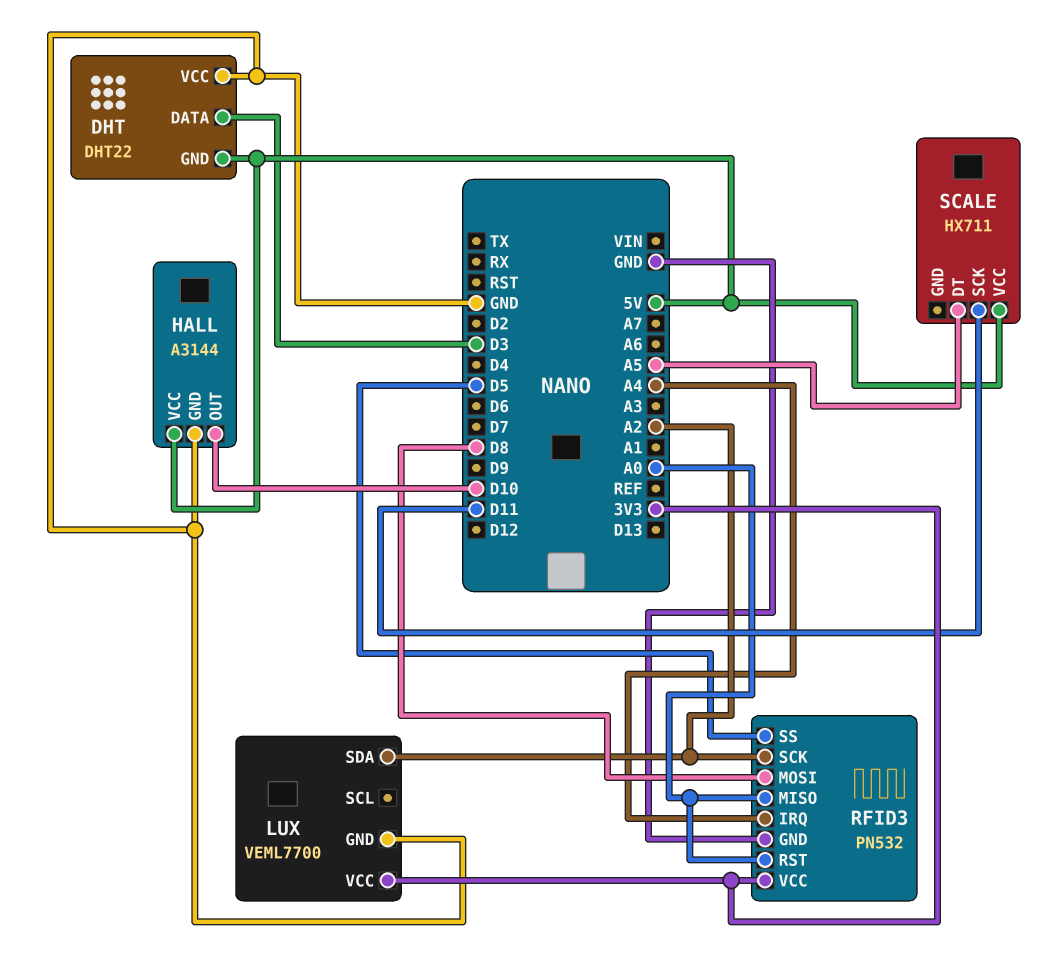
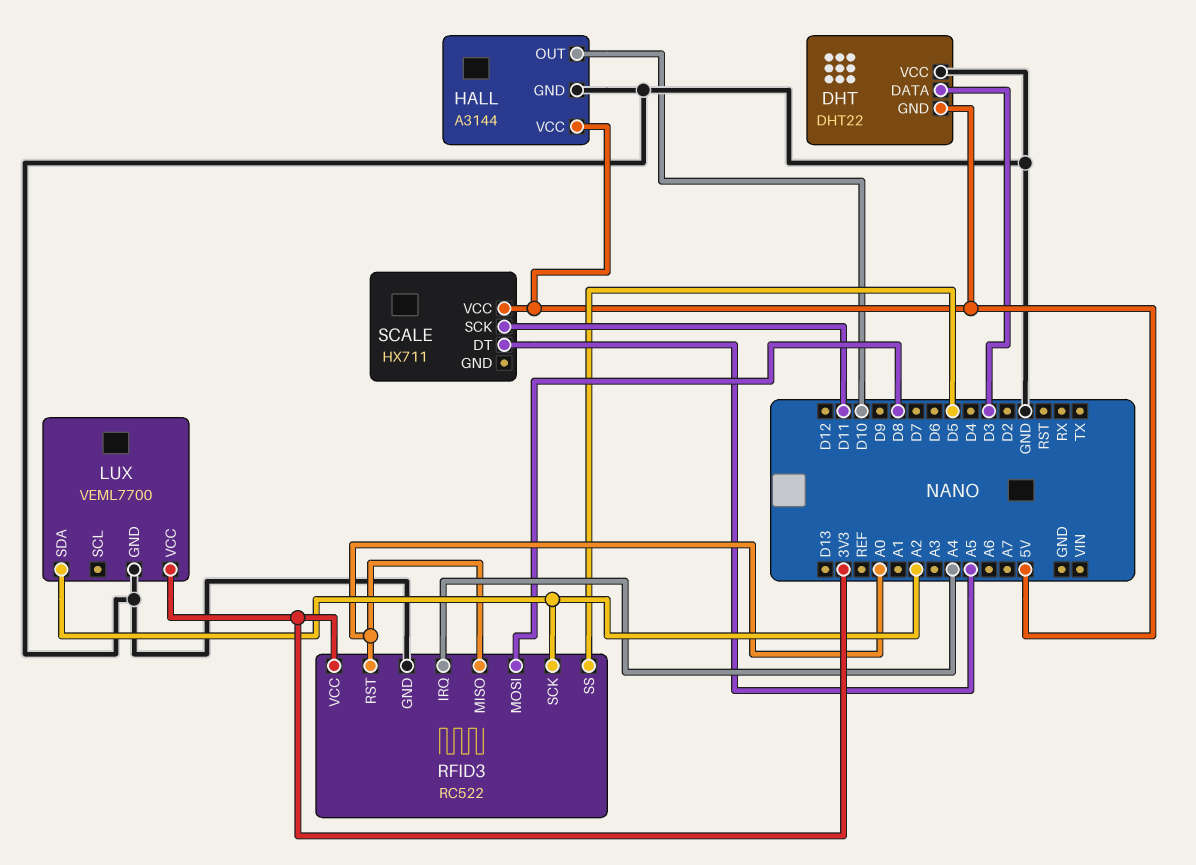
RFID3: PN532 -> RC522

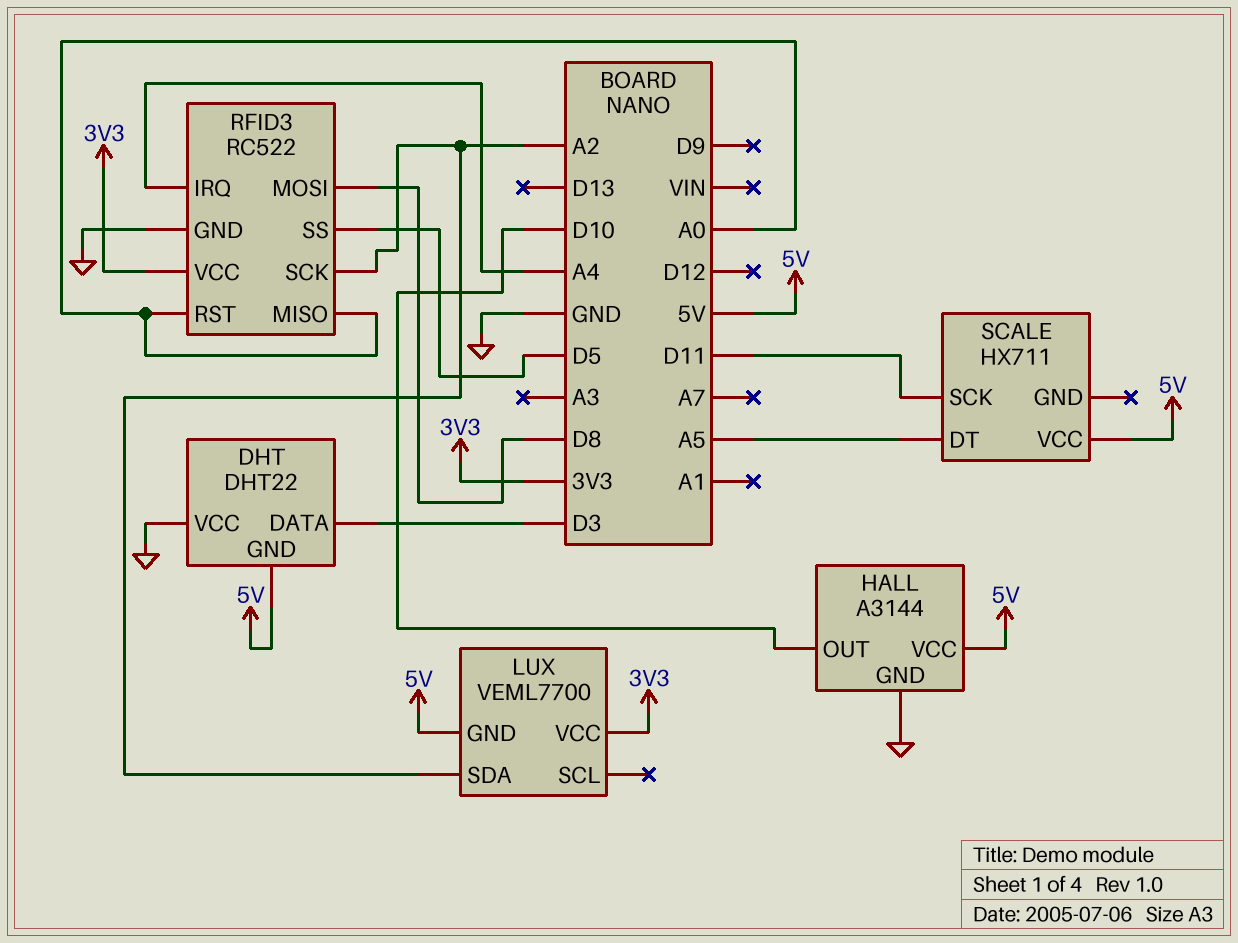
LUX pin GND: GND -> 5V

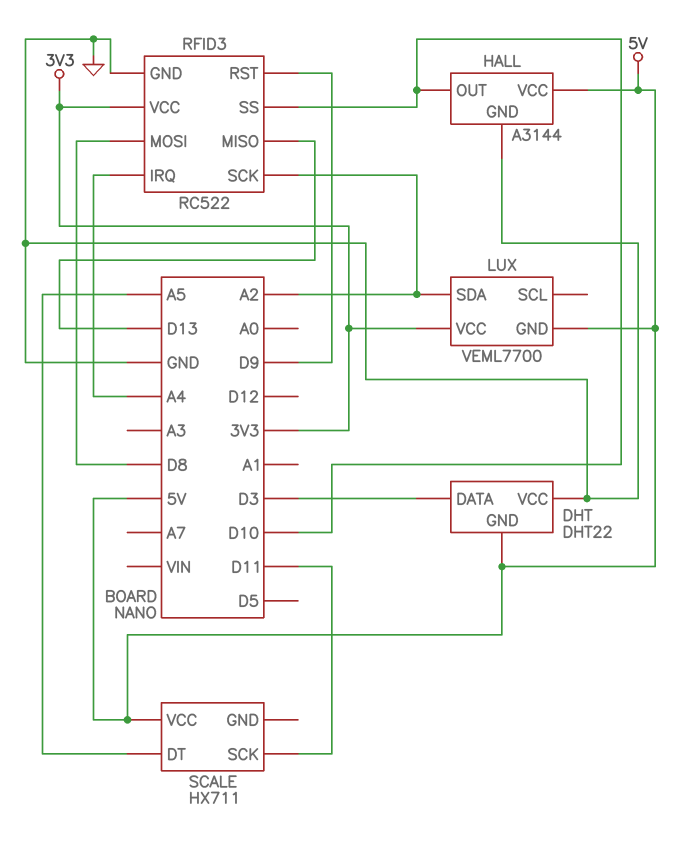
RFID3 pin MISO: A0 -> D13
RFID3 pin RST: A0 -> D9
RFID3 pin SS: D5 -> D10

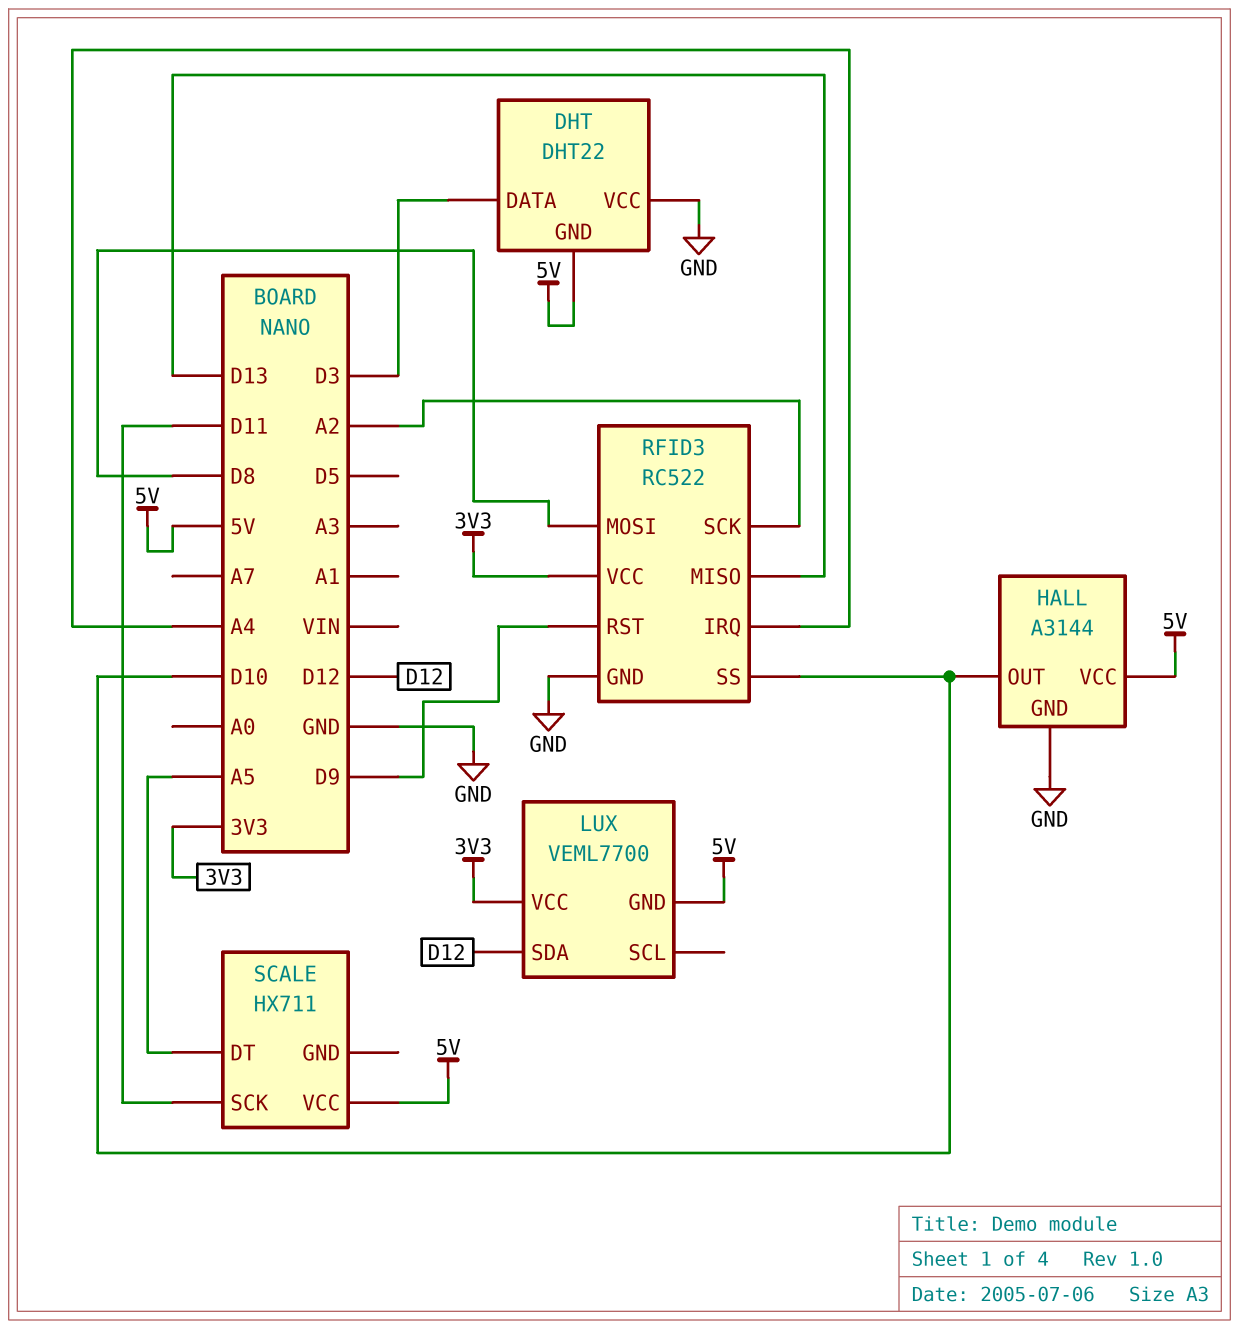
LUX pin SDA: A2 -> D12

